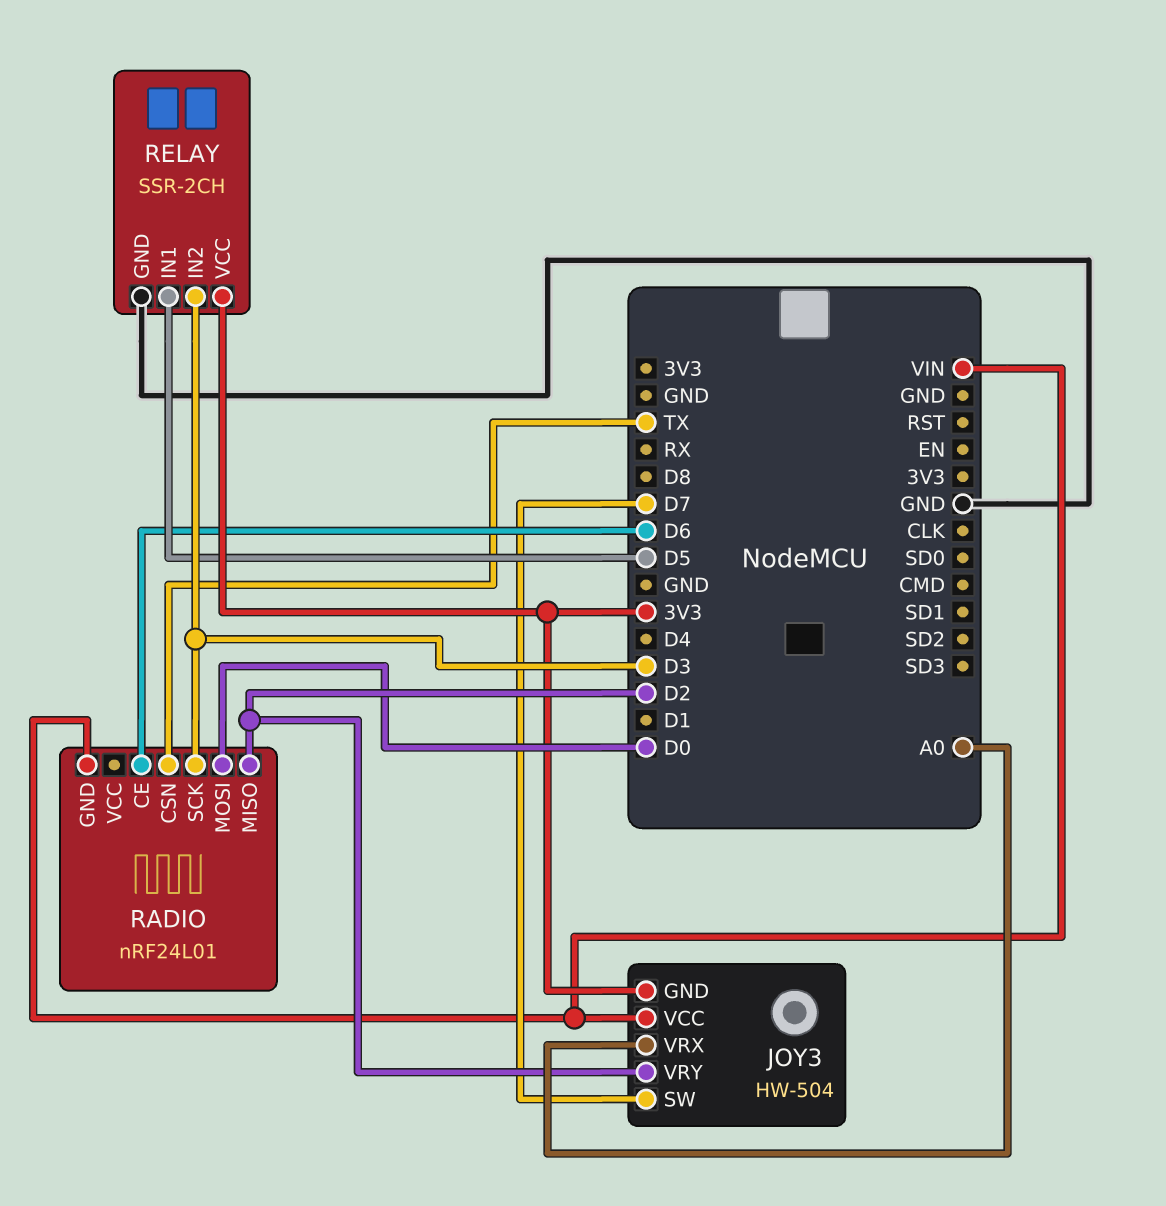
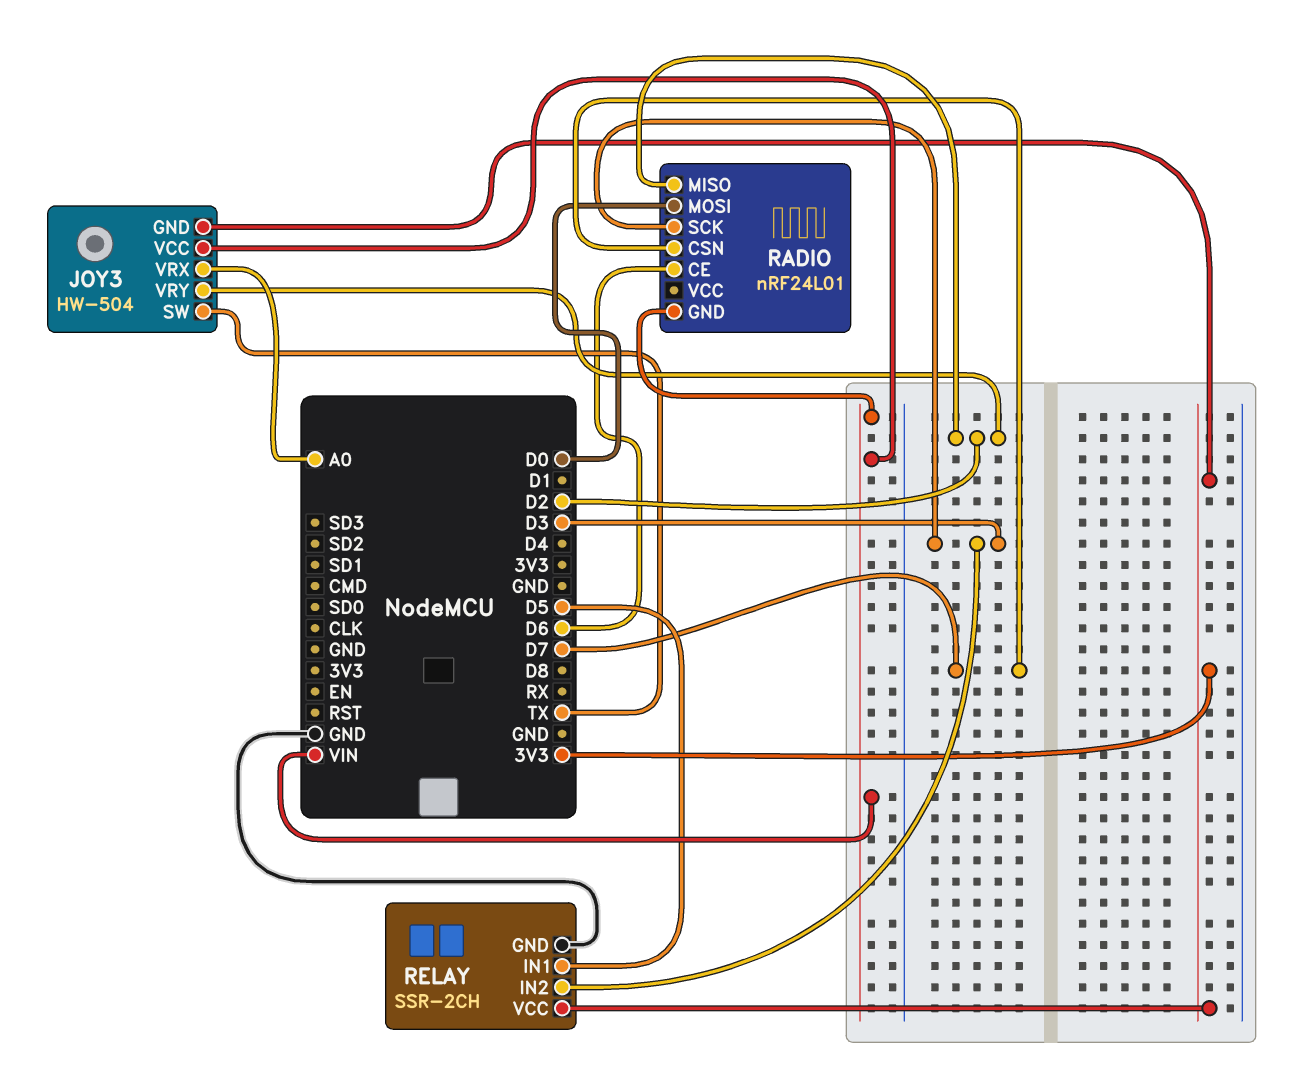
JOY3 pin SW: D7 -> TX
RADIO pin CSN: TX -> D7

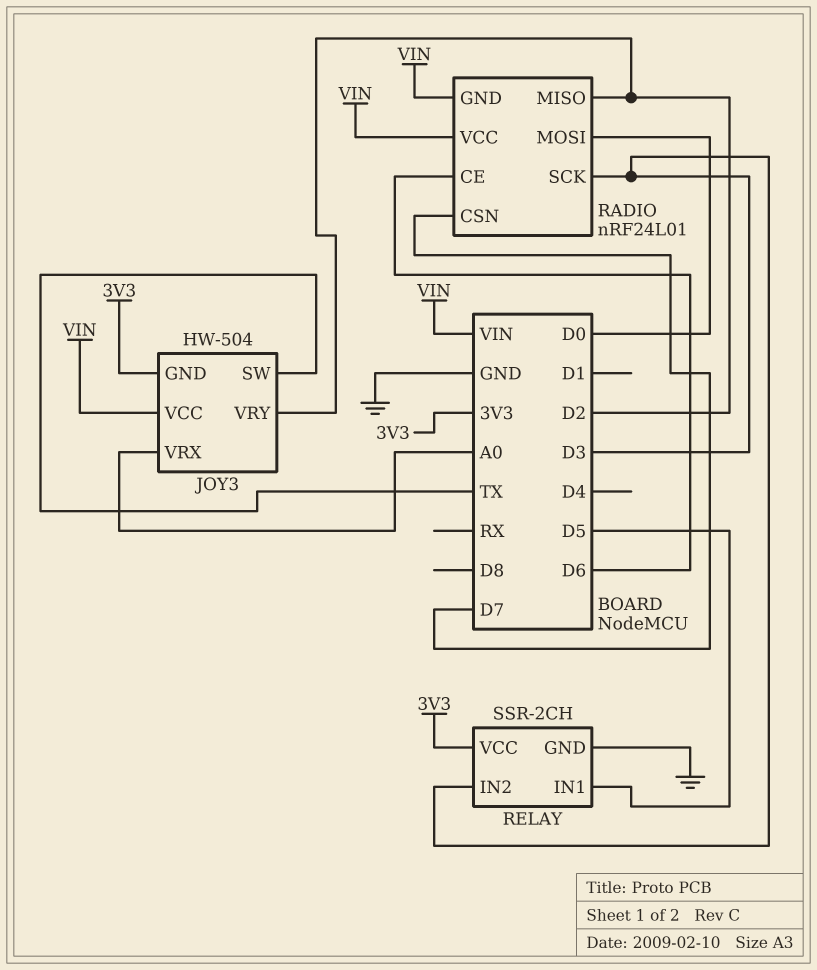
RADIO pin VCC: none -> VIN

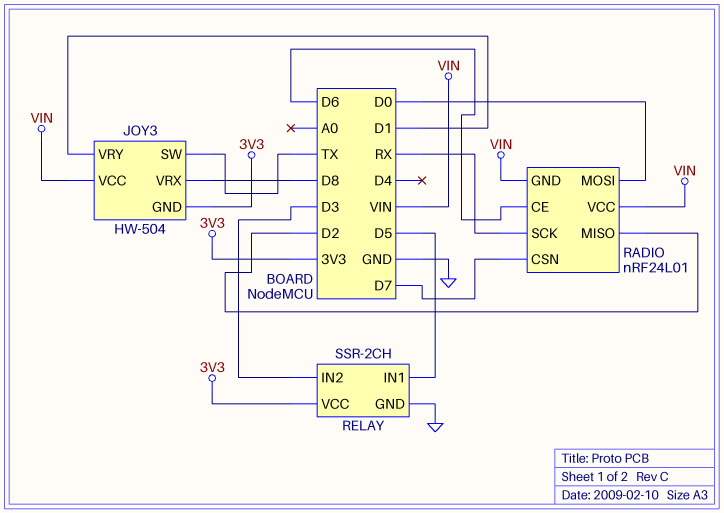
JOY3 pin VRX: A0 -> D8
JOY3 pin VRY: D2 -> D1
RADIO pin SCK: D3 -> RX

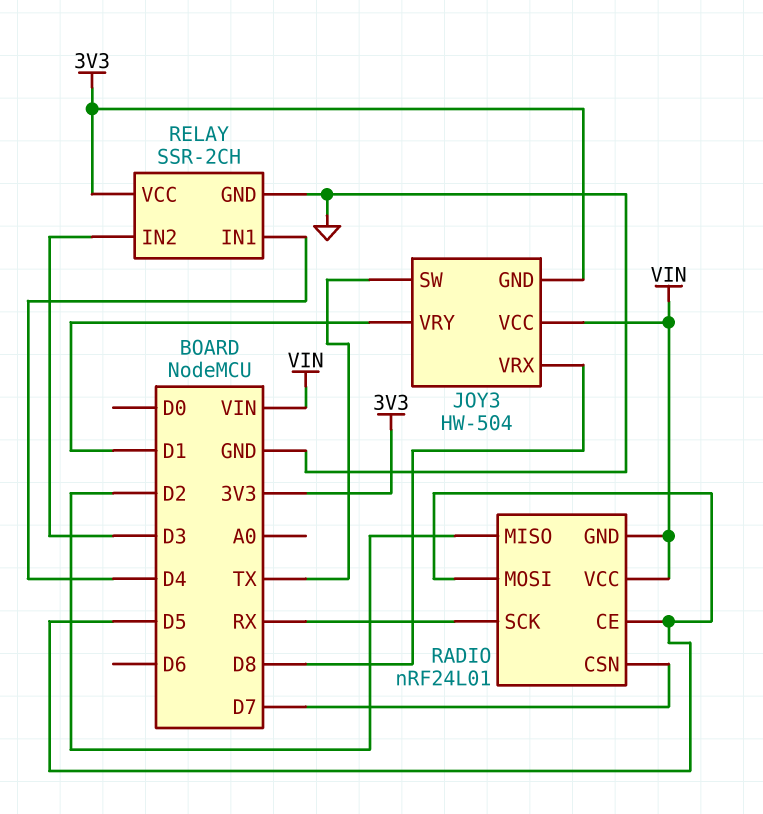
RADIO pin CE: D6 -> D5
RADIO pin MOSI: D0 -> D5
RELAY pin IN1: D5 -> D4

